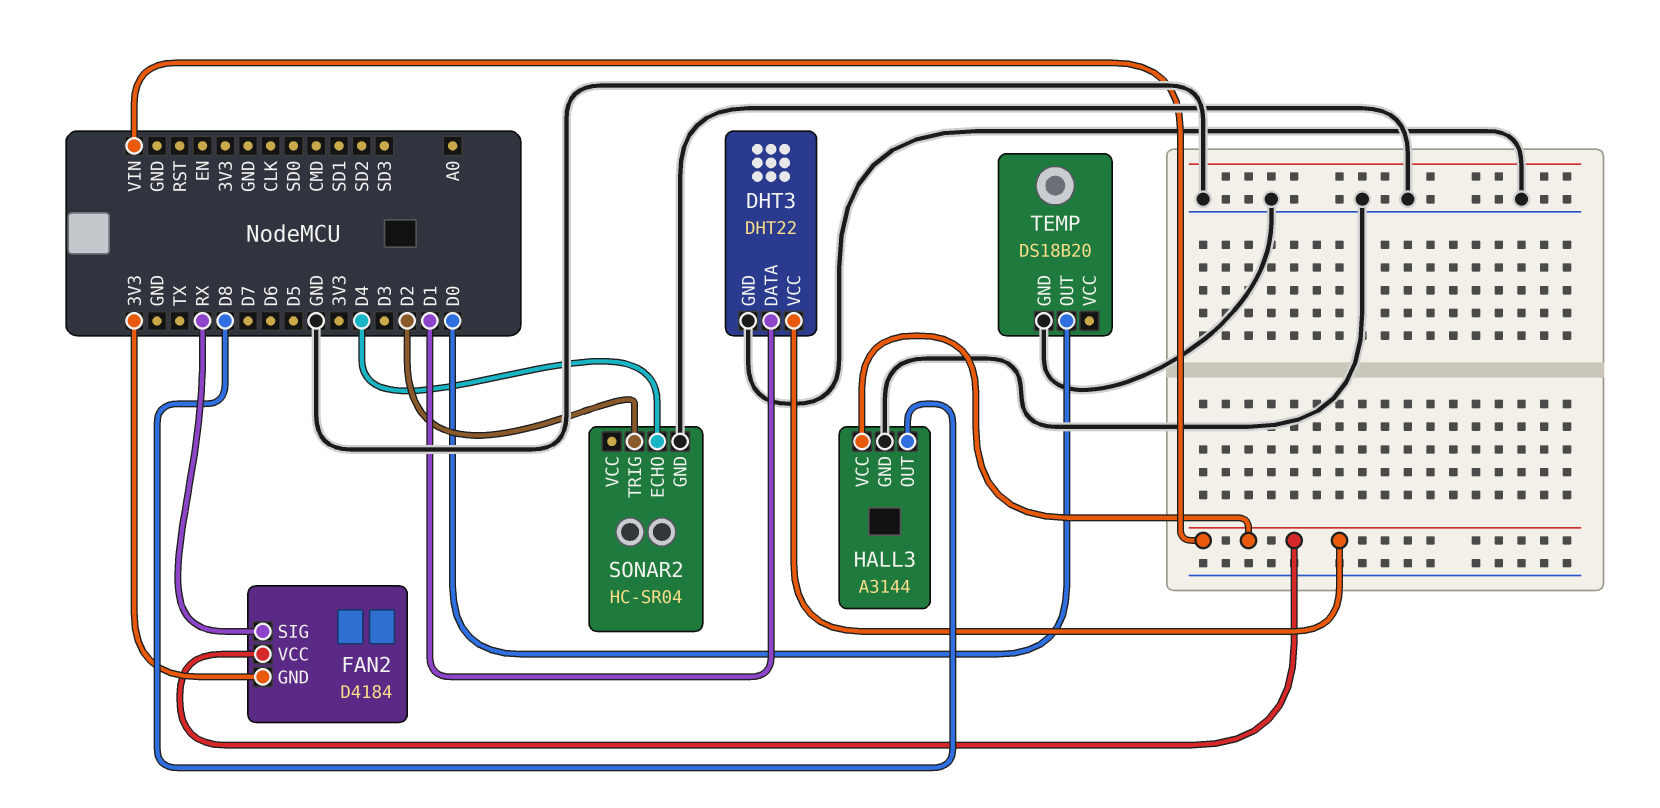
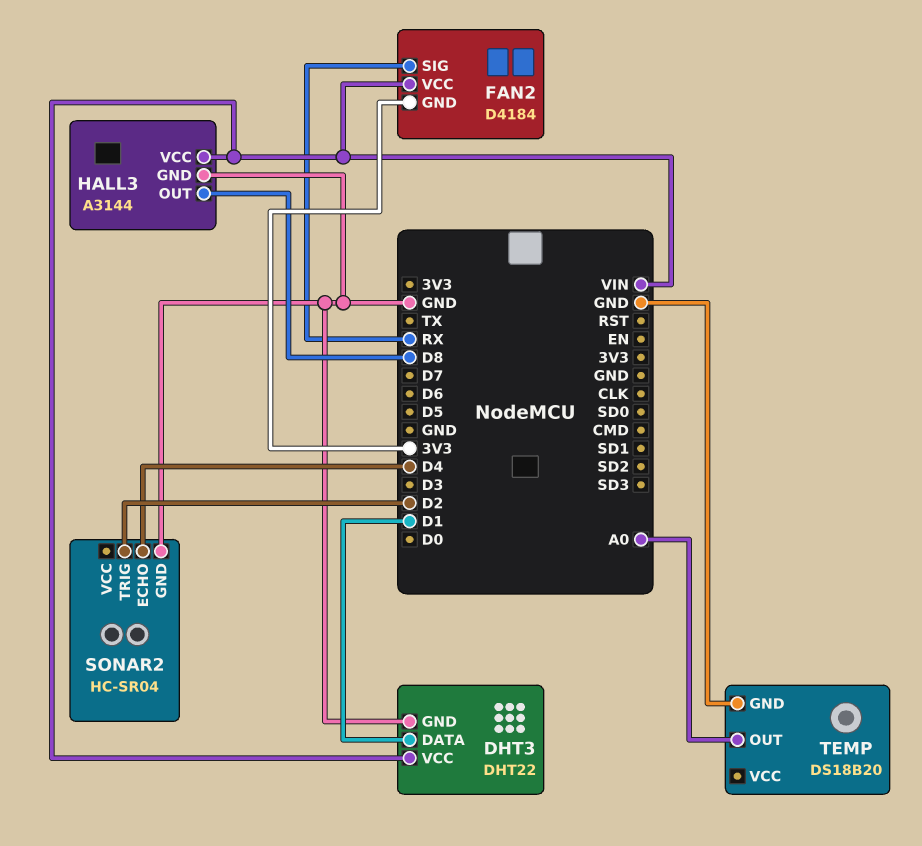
TEMP pin OUT: D0 -> A0

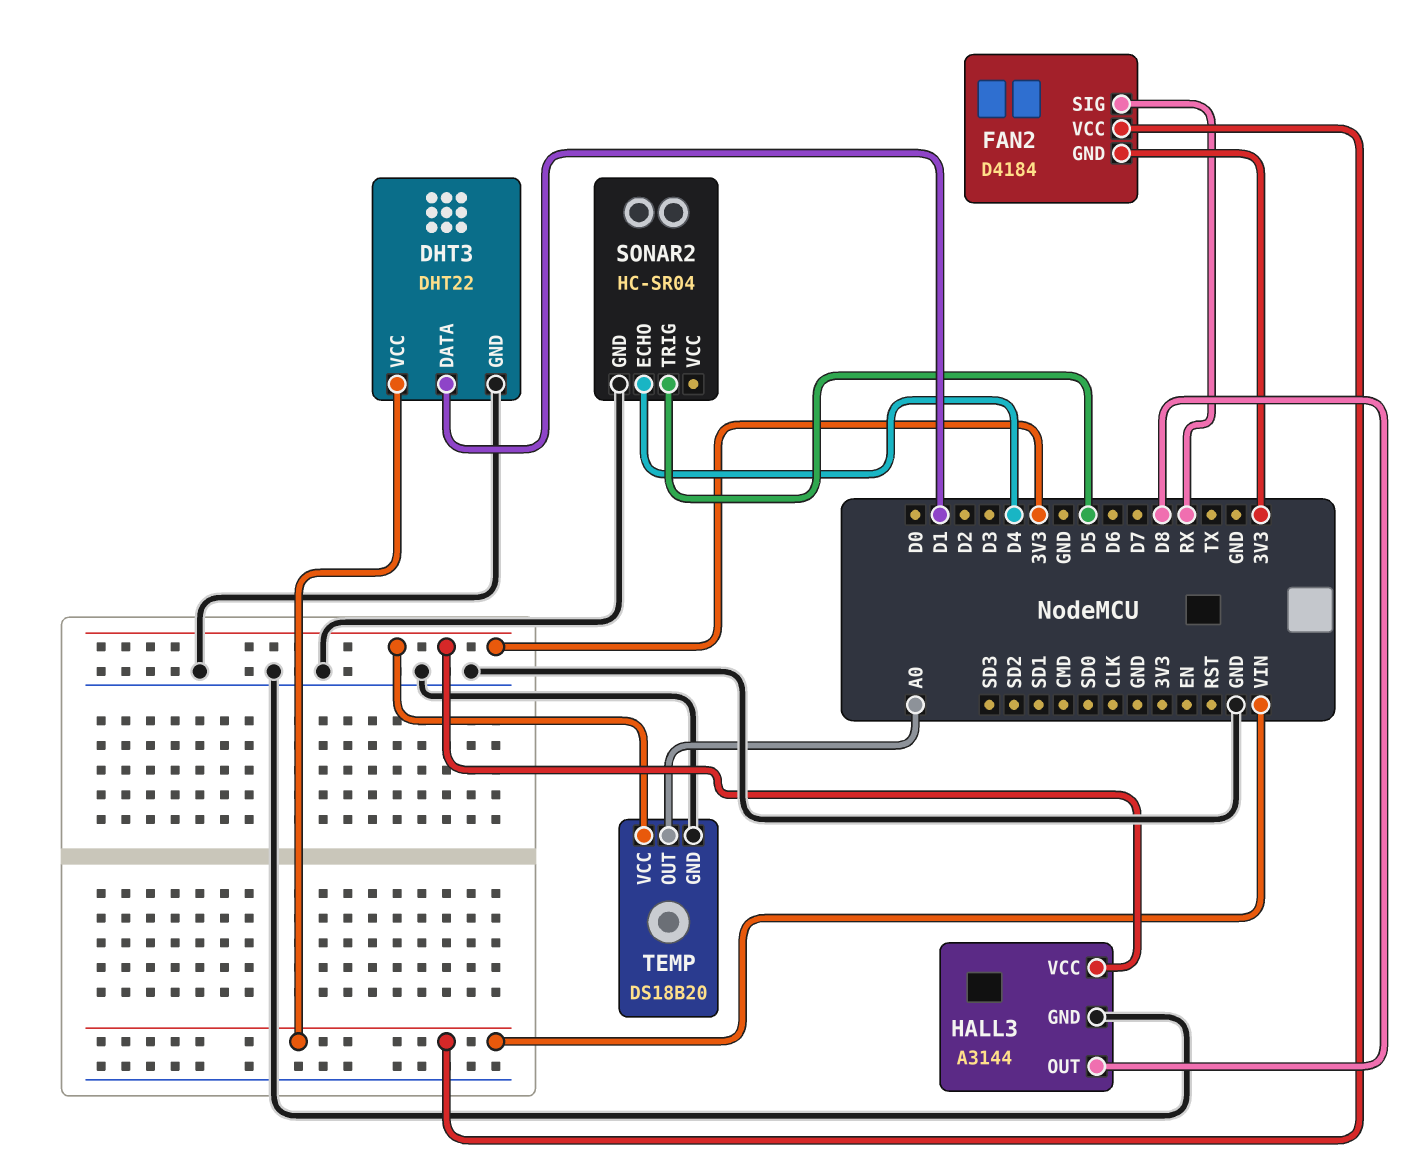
HALL3 pin VCC: VIN -> 3V3
SONAR2 pin TRIG: D2 -> D5
TEMP pin VCC: none -> 3V3

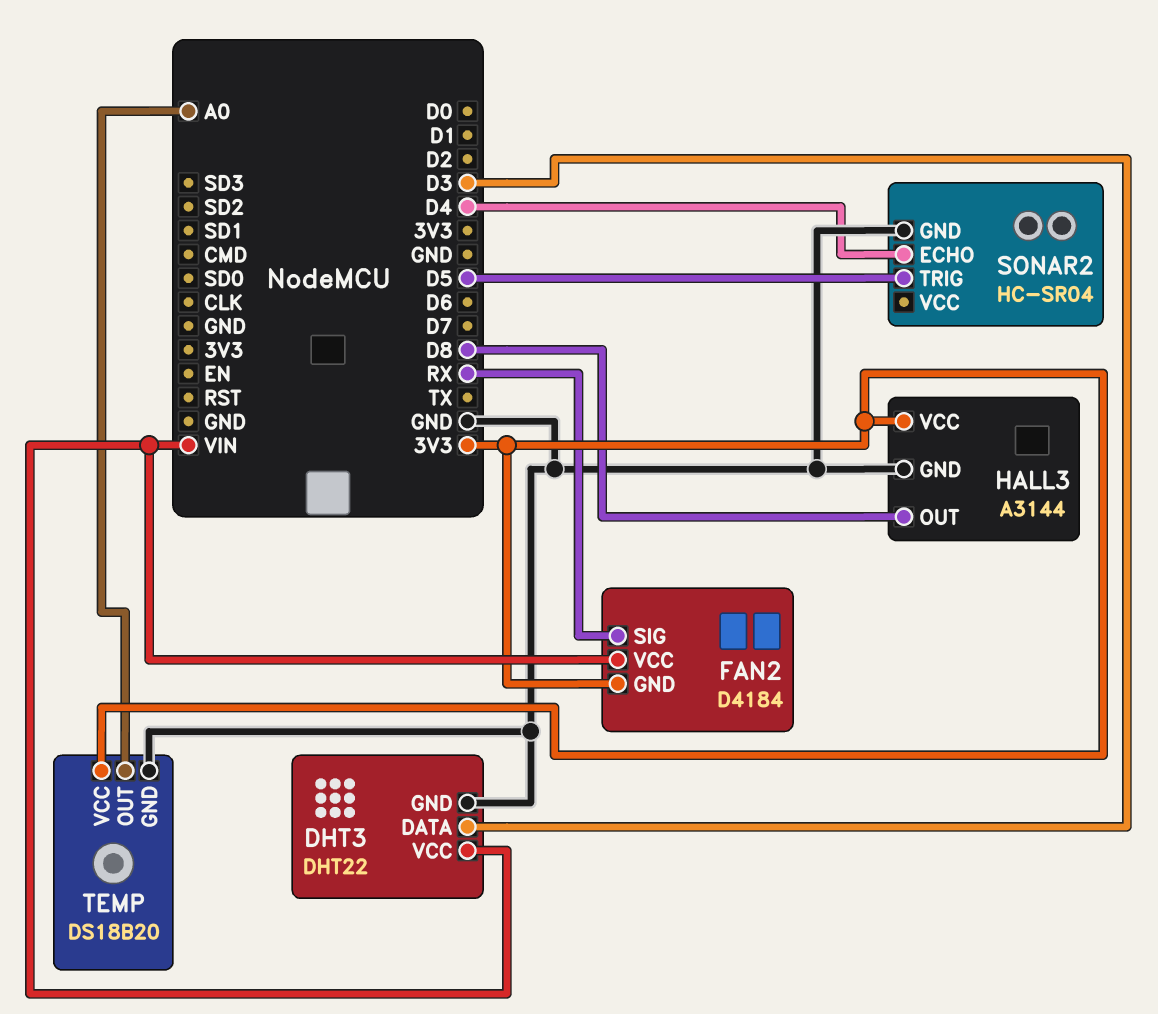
DHT3 pin DATA: D1 -> D3

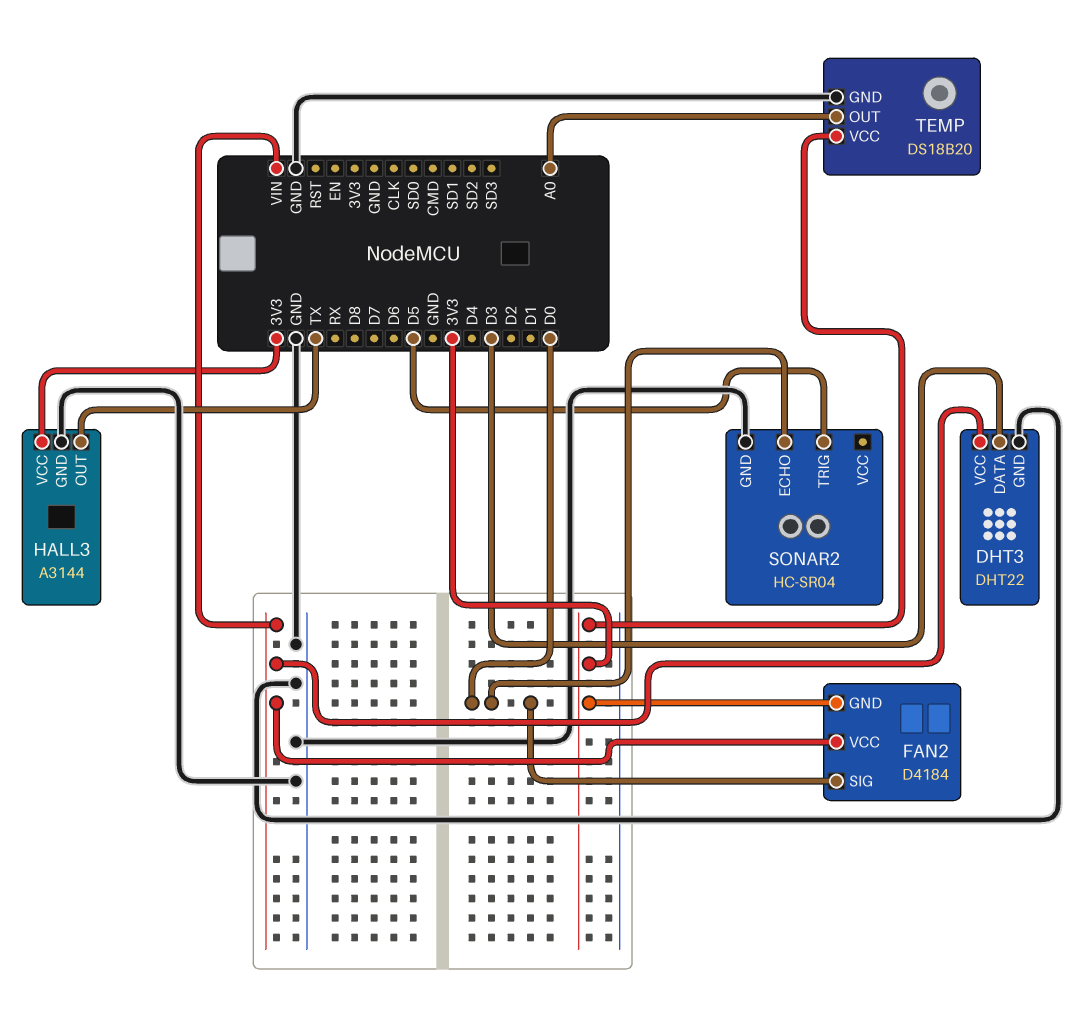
FAN2 pin SIG: RX -> D0
HALL3 pin OUT: D8 -> TX
SONAR2 pin ECHO: D4 -> D0

